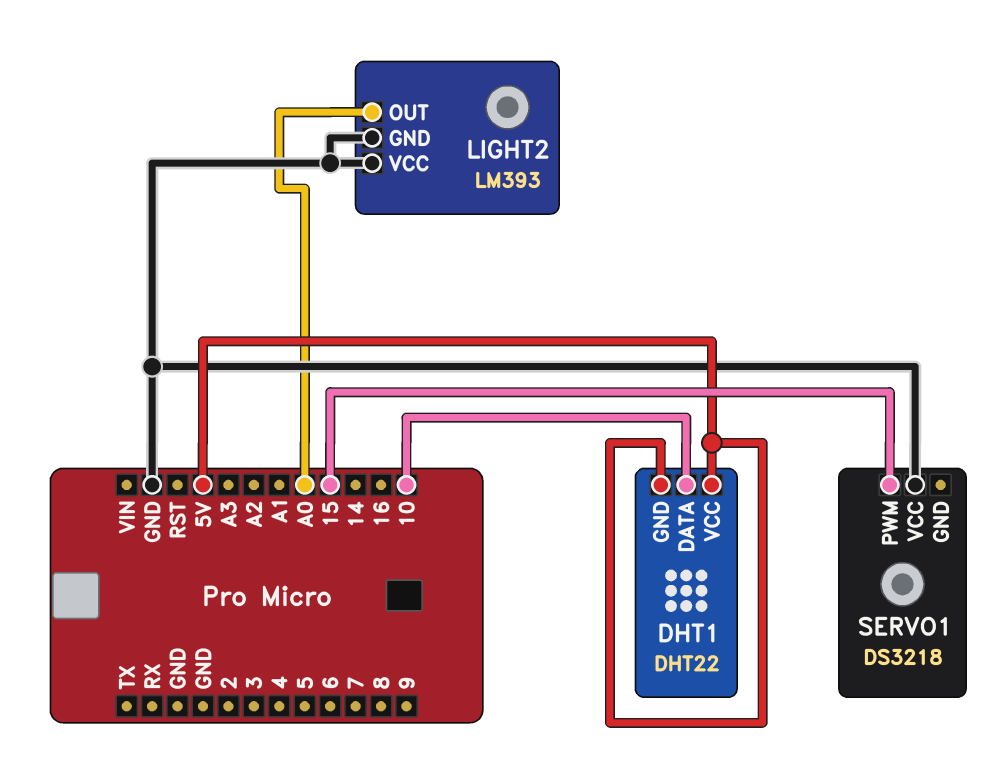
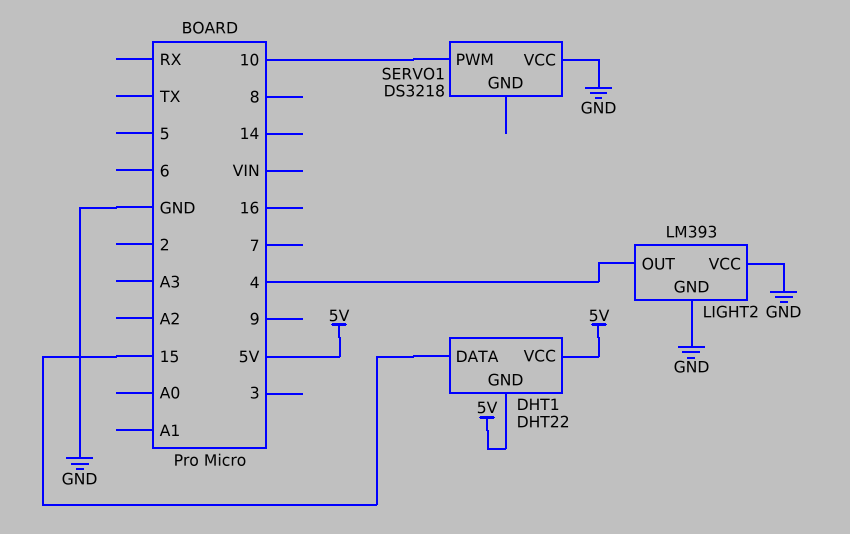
DHT1 pin DATA: 10 -> 15
LIGHT2 pin OUT: A0 -> 4
SERVO1 pin PWM: 15 -> 10

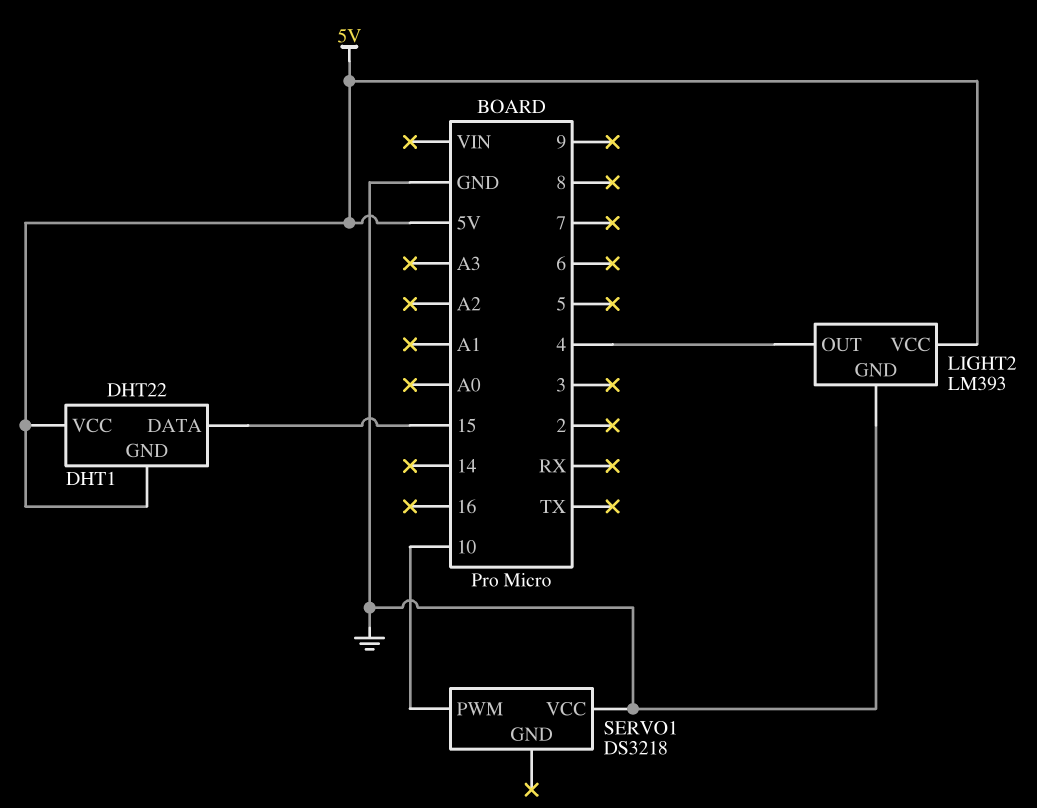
LIGHT2 pin VCC: GND -> 5V

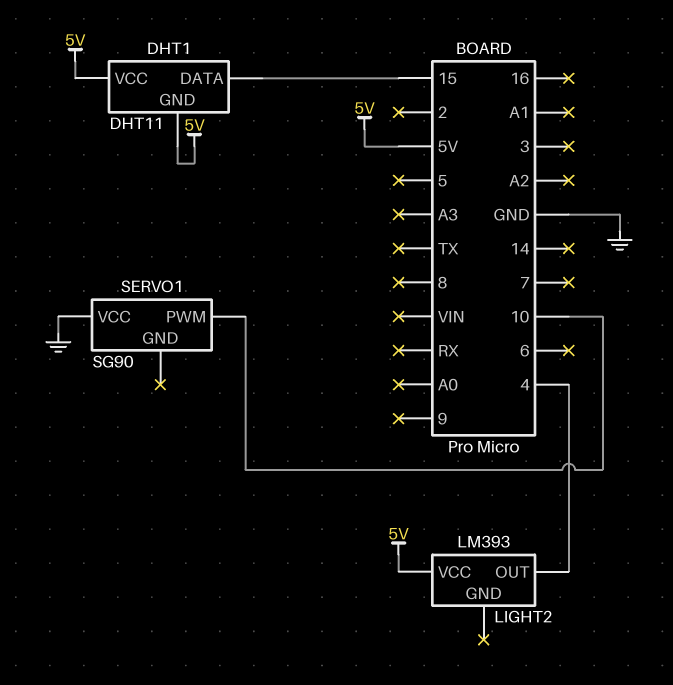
DHT1: DHT22 -> DHT11
LIGHT2 pin GND: GND -> none
SERVO1: DS3218 -> SG90

